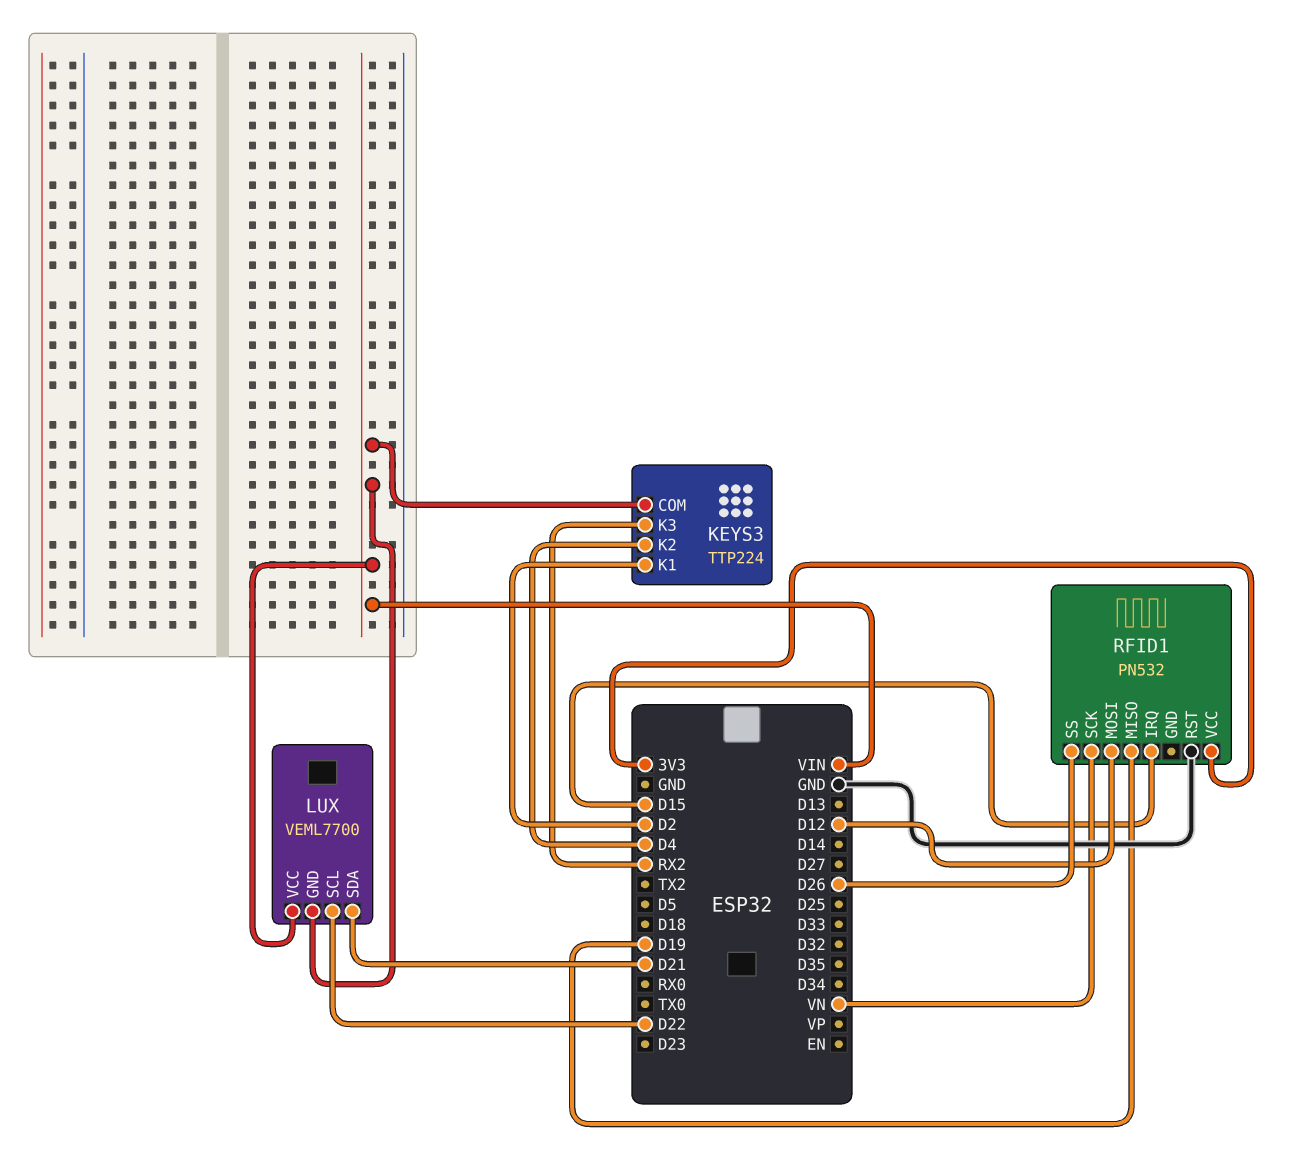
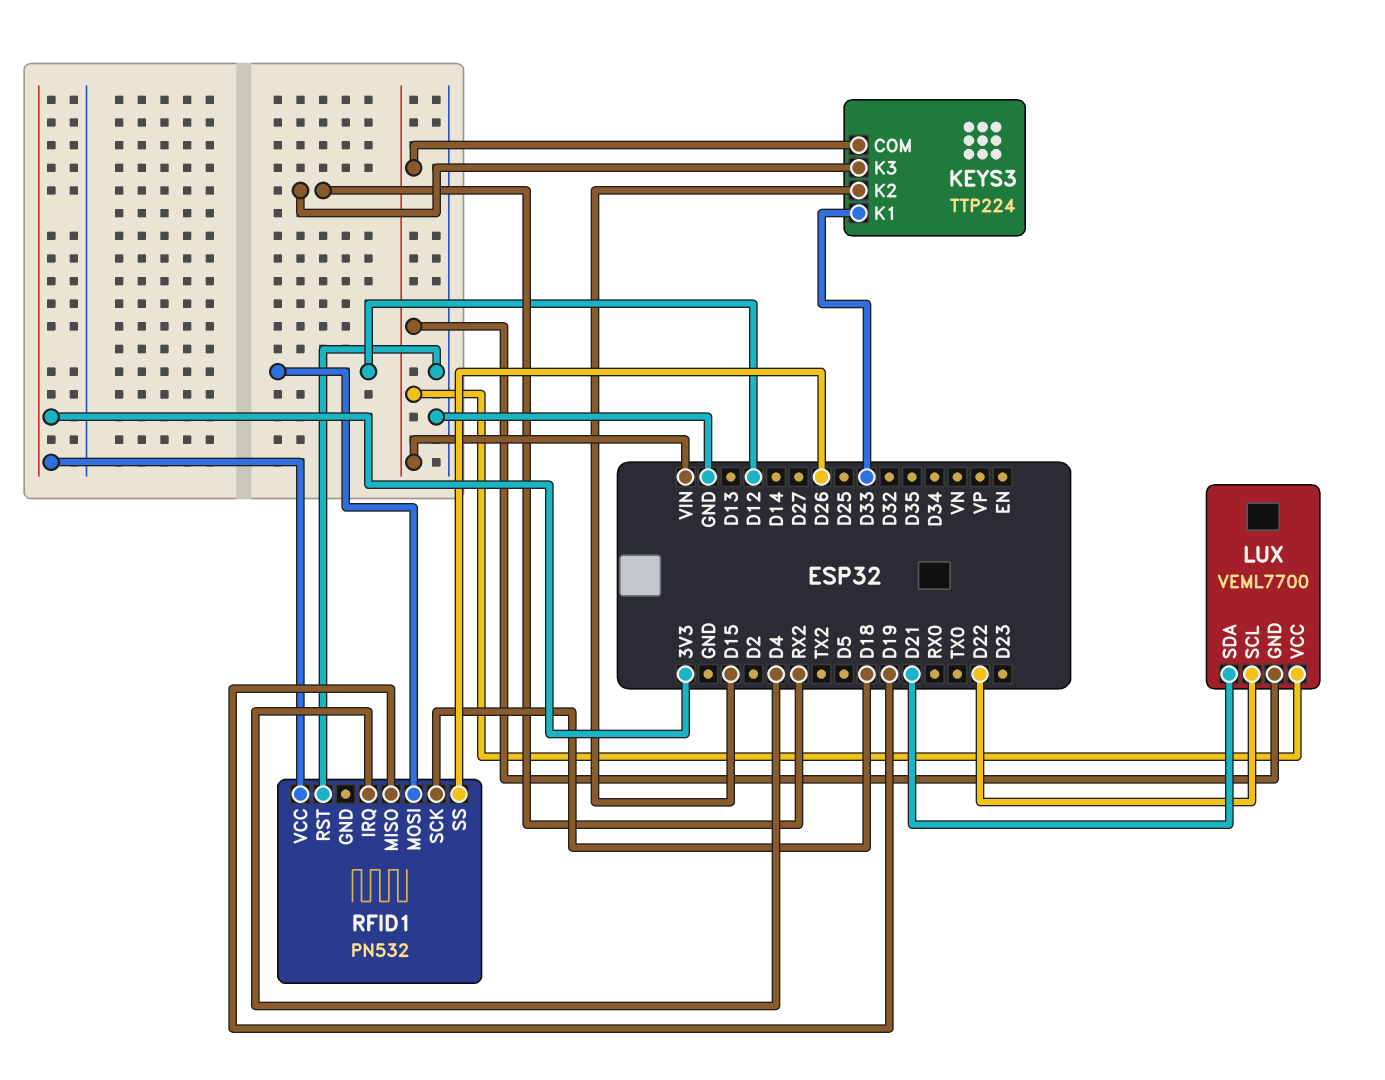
KEYS3 pin K1: D2 -> D33
KEYS3 pin K2: D4 -> D15
RFID1 pin IRQ: D15 -> D4
RFID1 pin SCK: VN -> D18

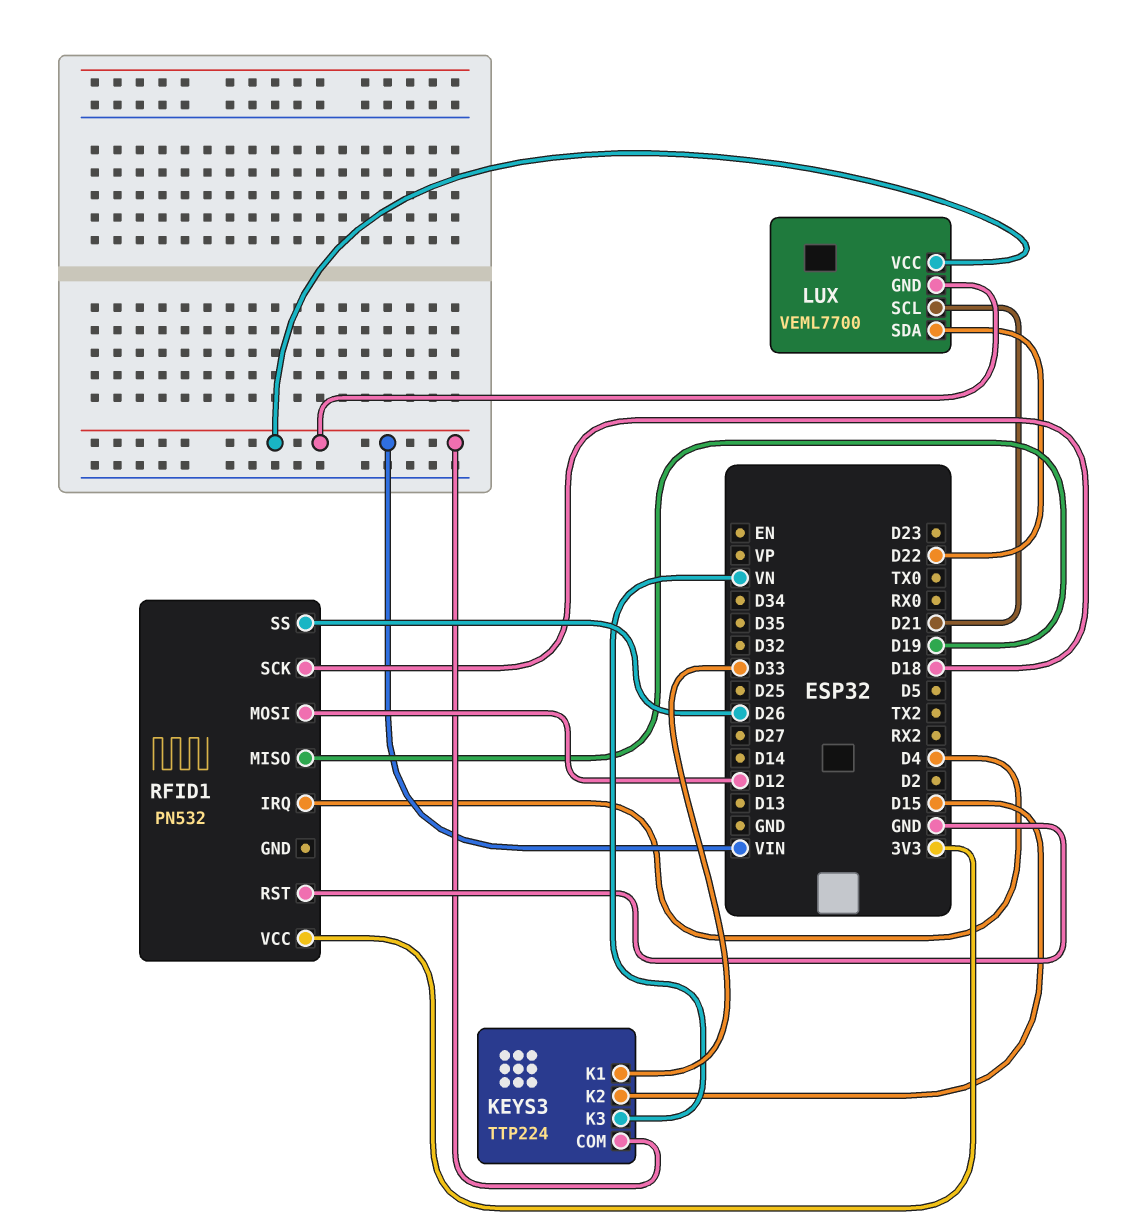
KEYS3 pin K3: RX2 -> VN
LUX pin SCL: D22 -> D21
LUX pin SDA: D21 -> D22

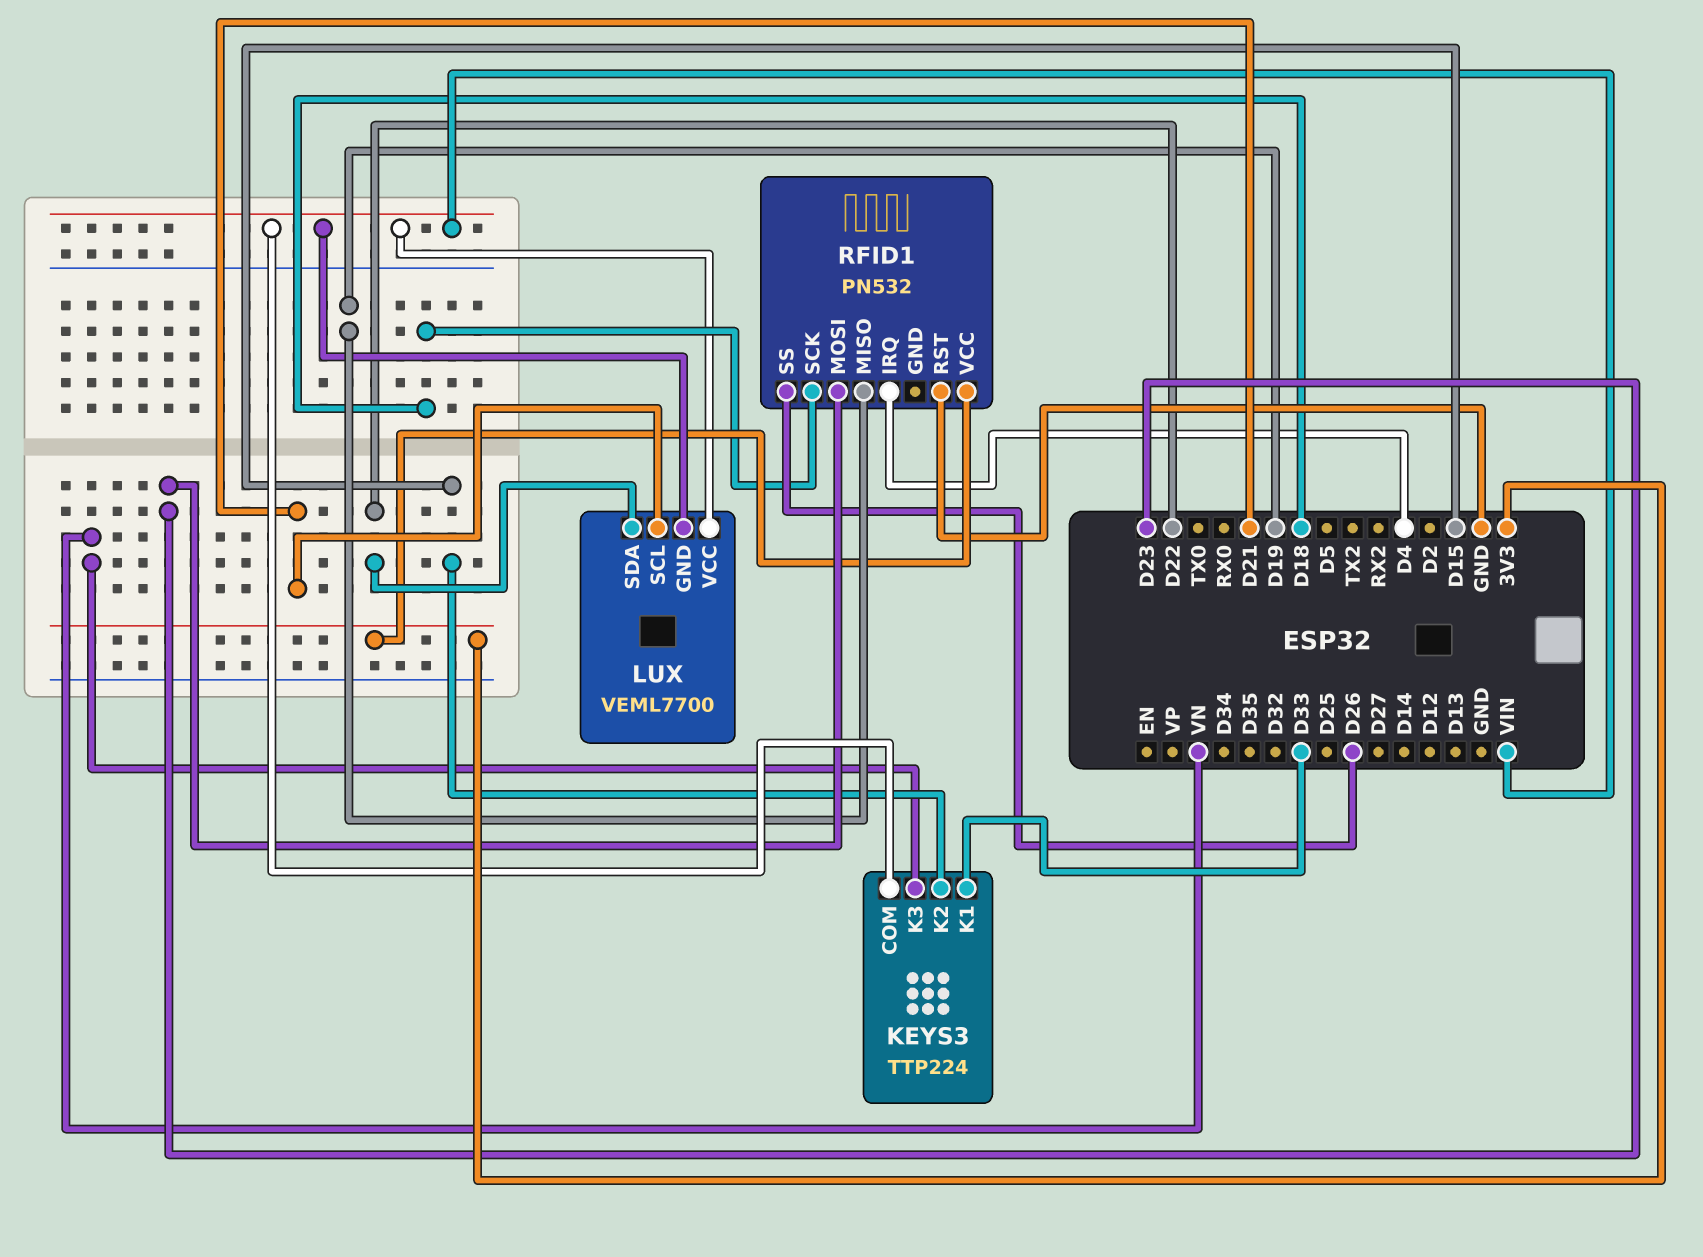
RFID1 pin MOSI: D12 -> D23

